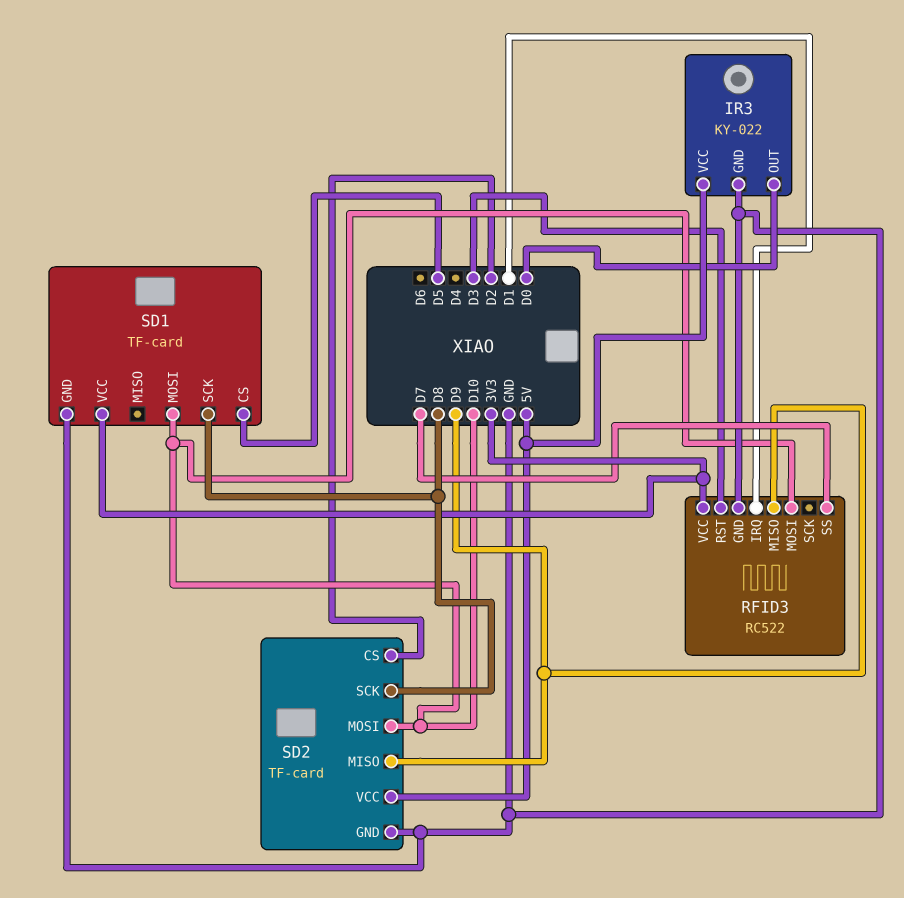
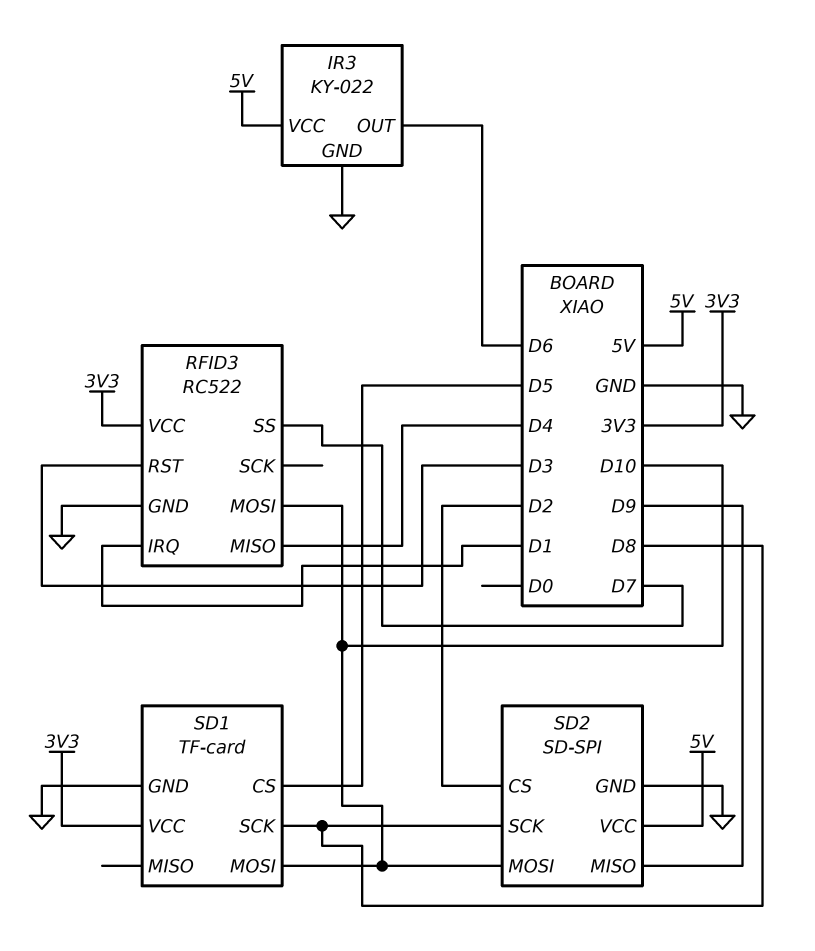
IR3 pin OUT: D0 -> D6
RFID3 pin MISO: D9 -> D4
SD2: TF-card -> SD-SPI

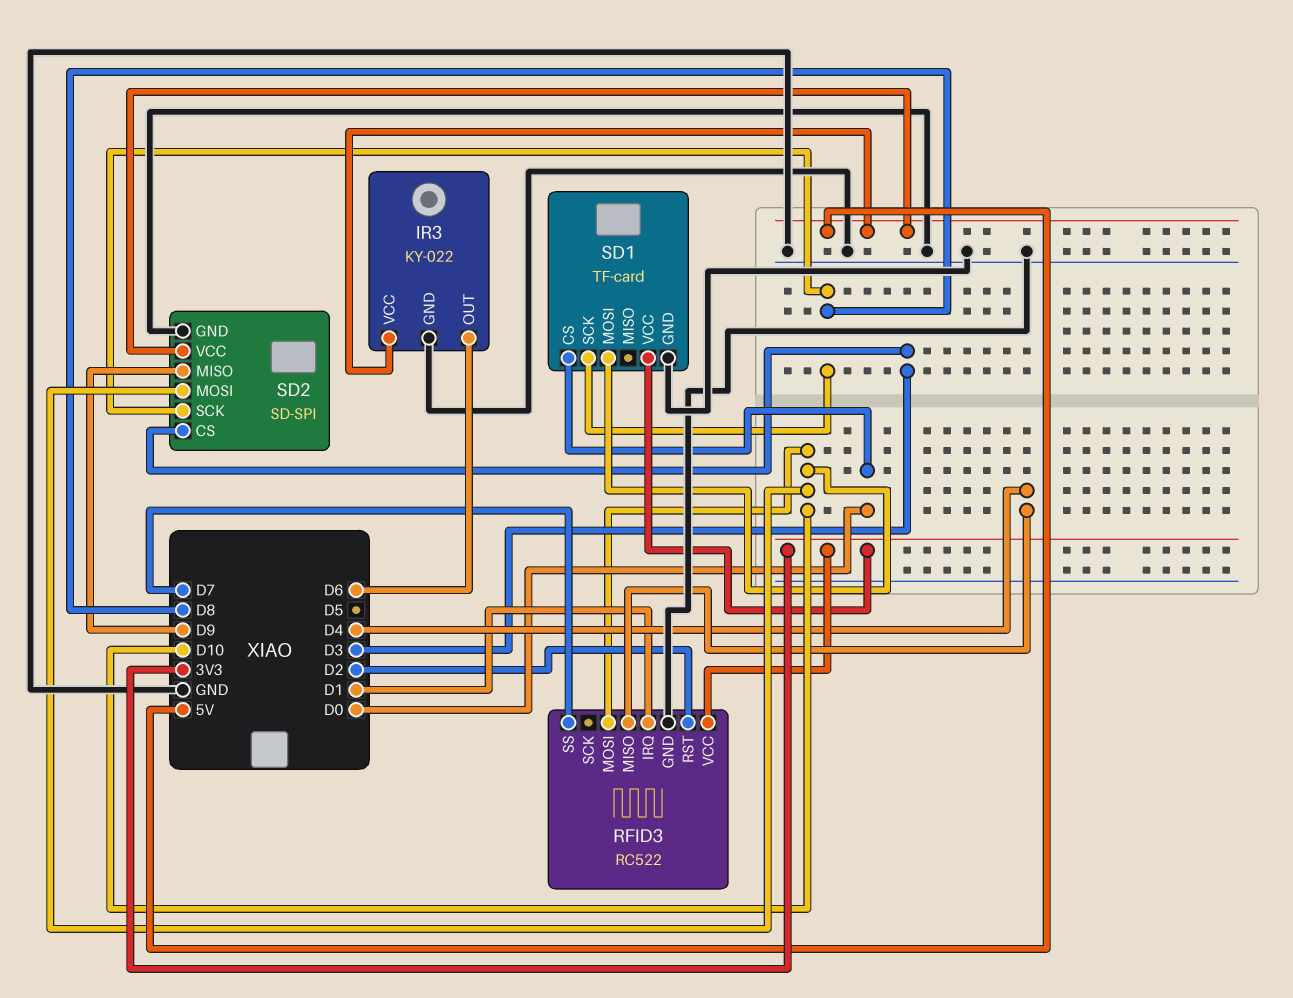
RFID3 pin RST: D3 -> D2
SD1 pin CS: D5 -> D0
SD2 pin CS: D2 -> D3

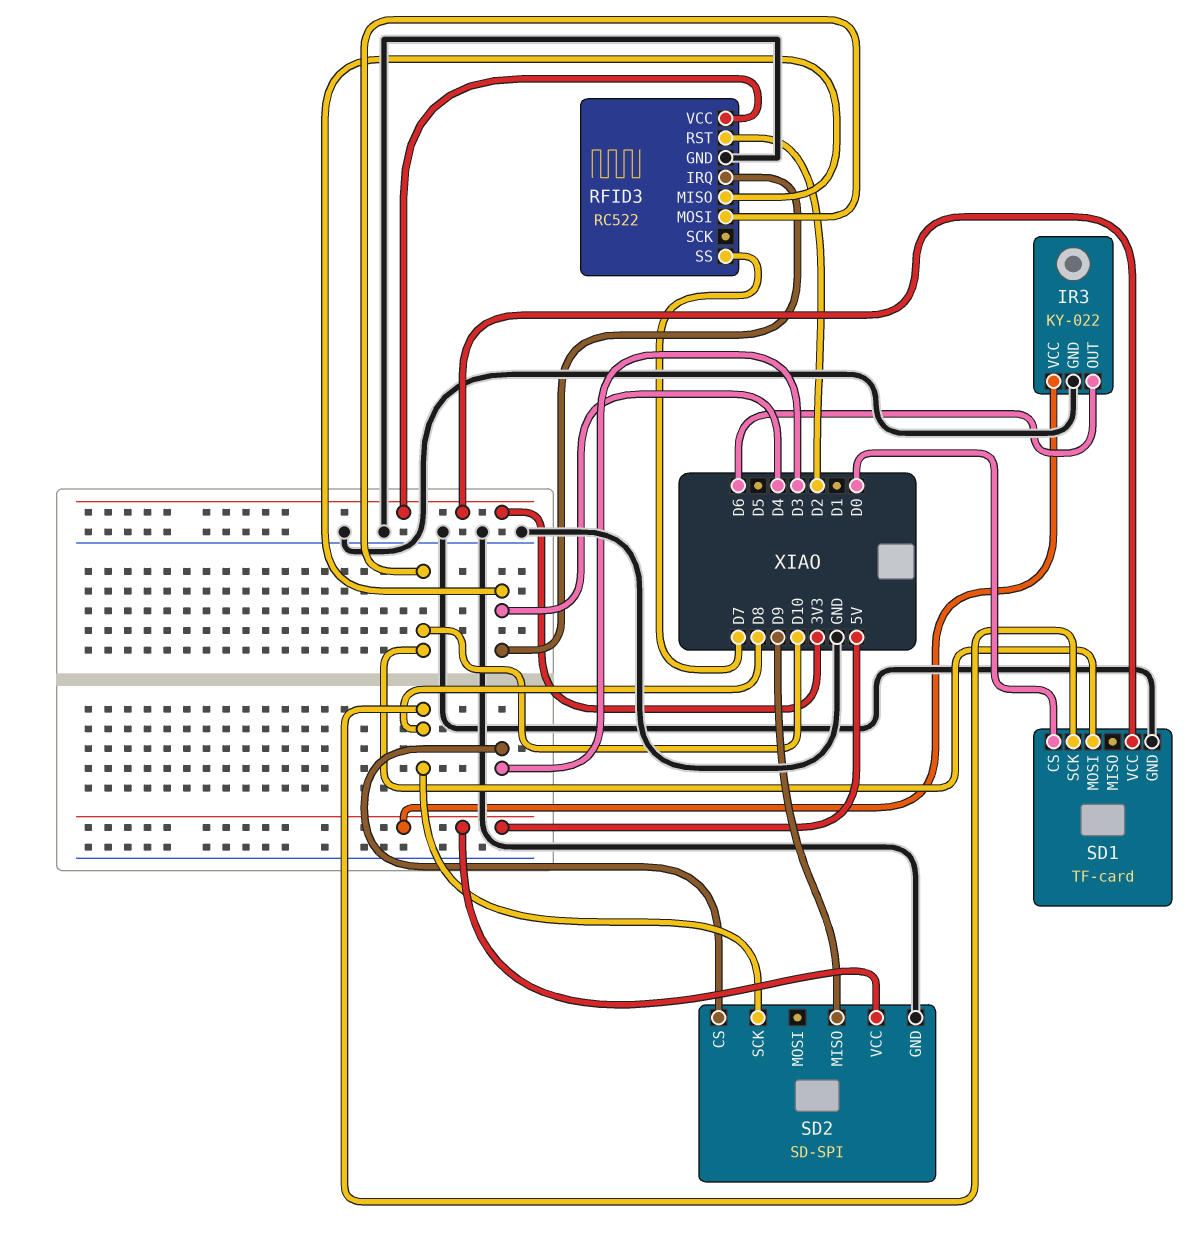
RFID3 pin IRQ: D1 -> D4
SD2 pin MOSI: D10 -> none

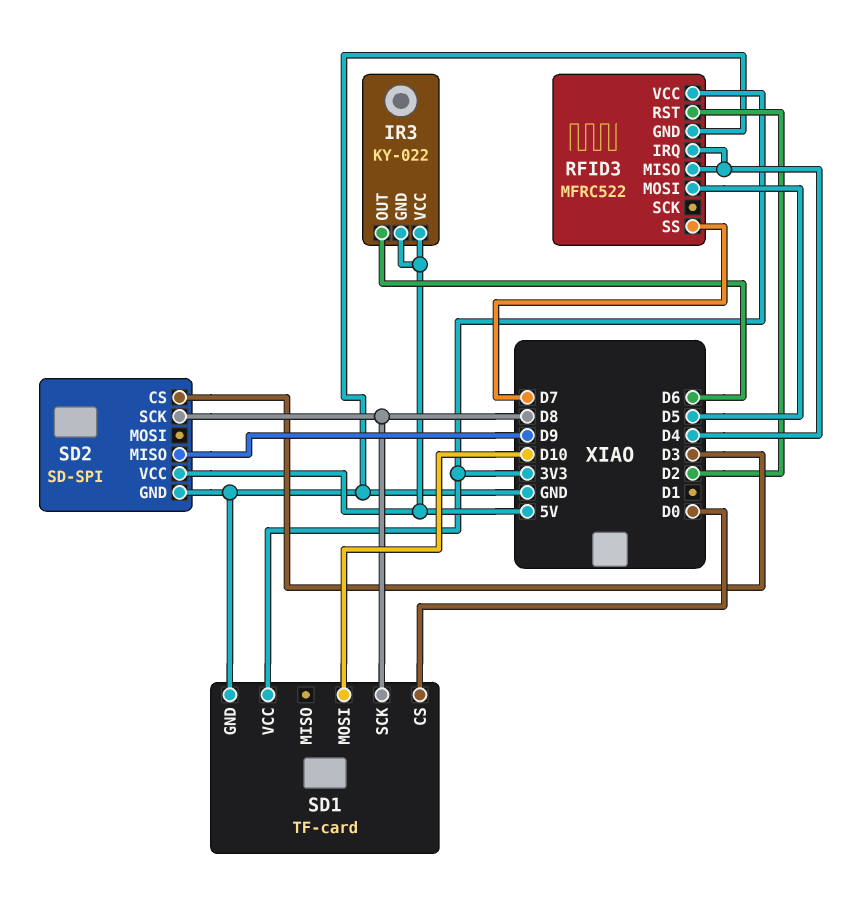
IR3 pin GND: GND -> 5V
RFID3: RC522 -> MFRC522
RFID3 pin MOSI: D10 -> D5

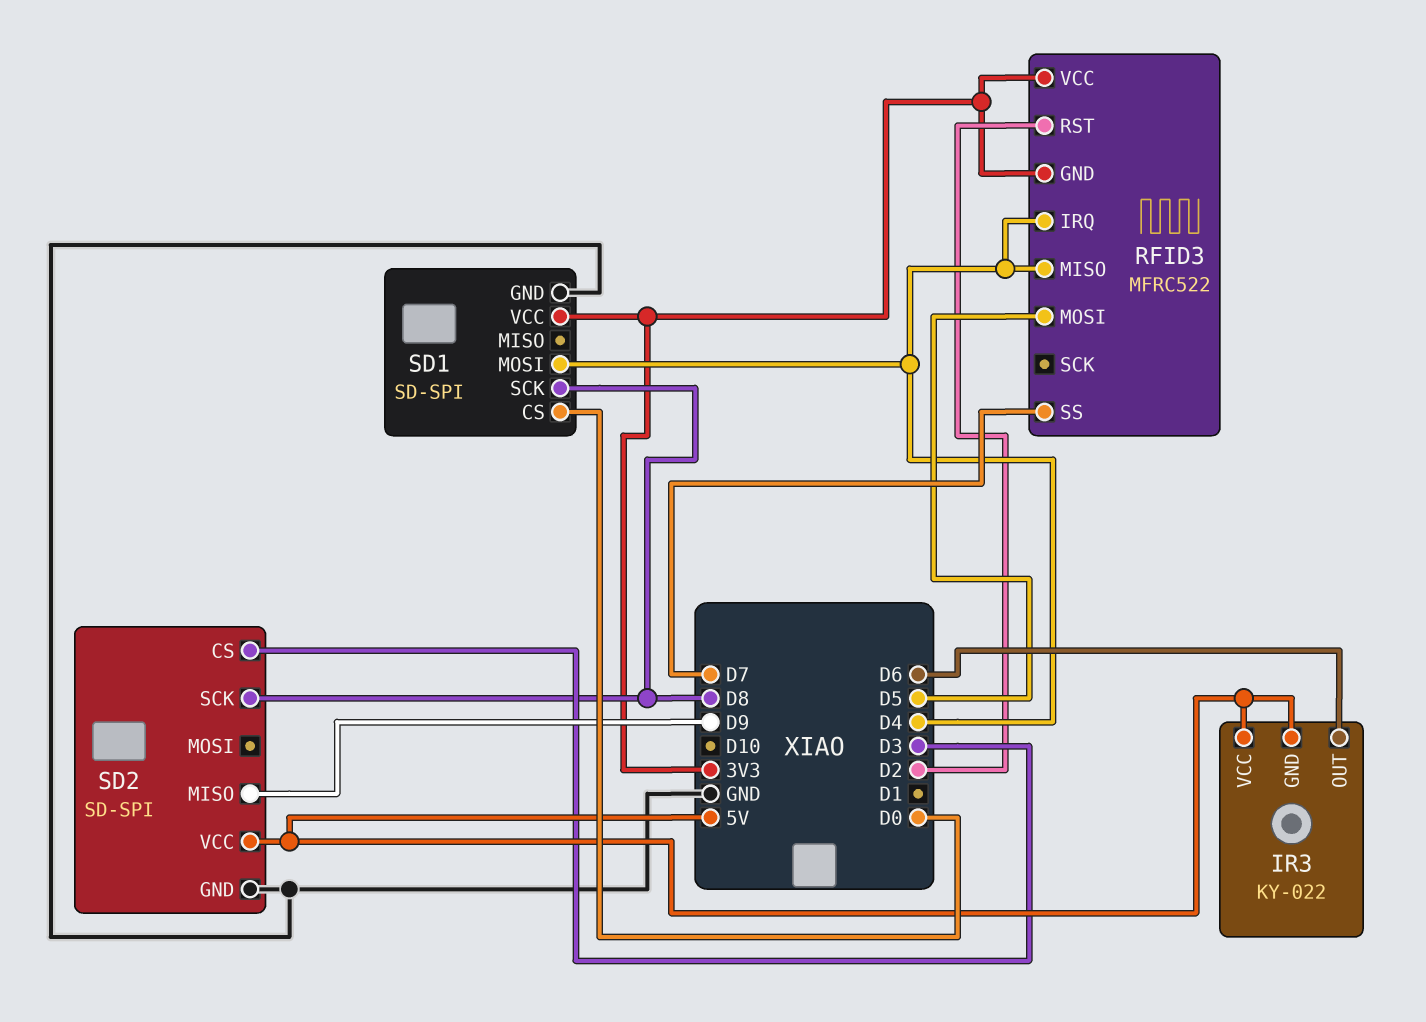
RFID3 pin GND: GND -> 3V3
SD1: TF-card -> SD-SPI
SD1 pin MOSI: D10 -> D4

